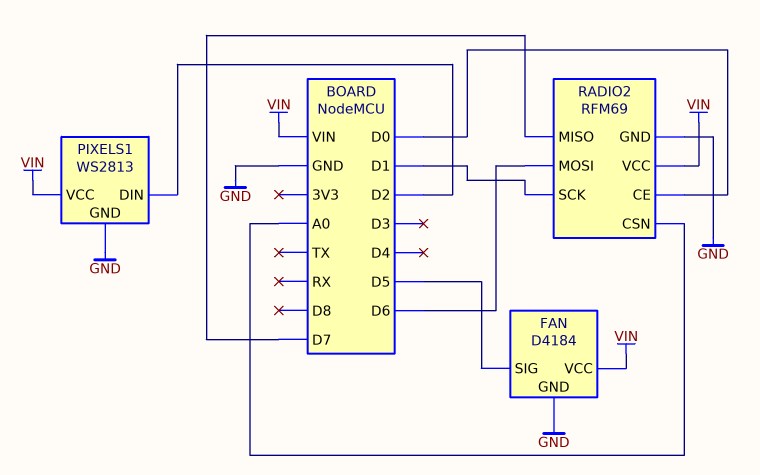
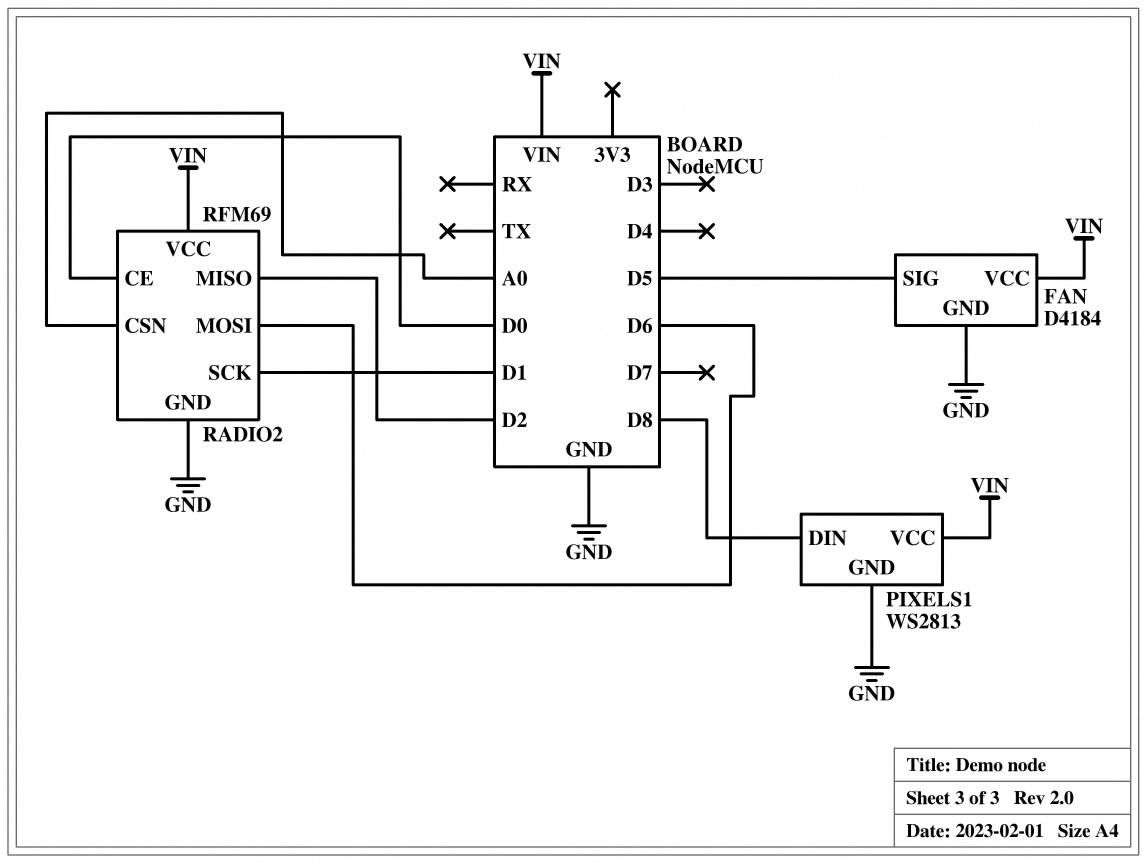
PIXELS1 pin DIN: D2 -> D8
RADIO2 pin MISO: D7 -> D2

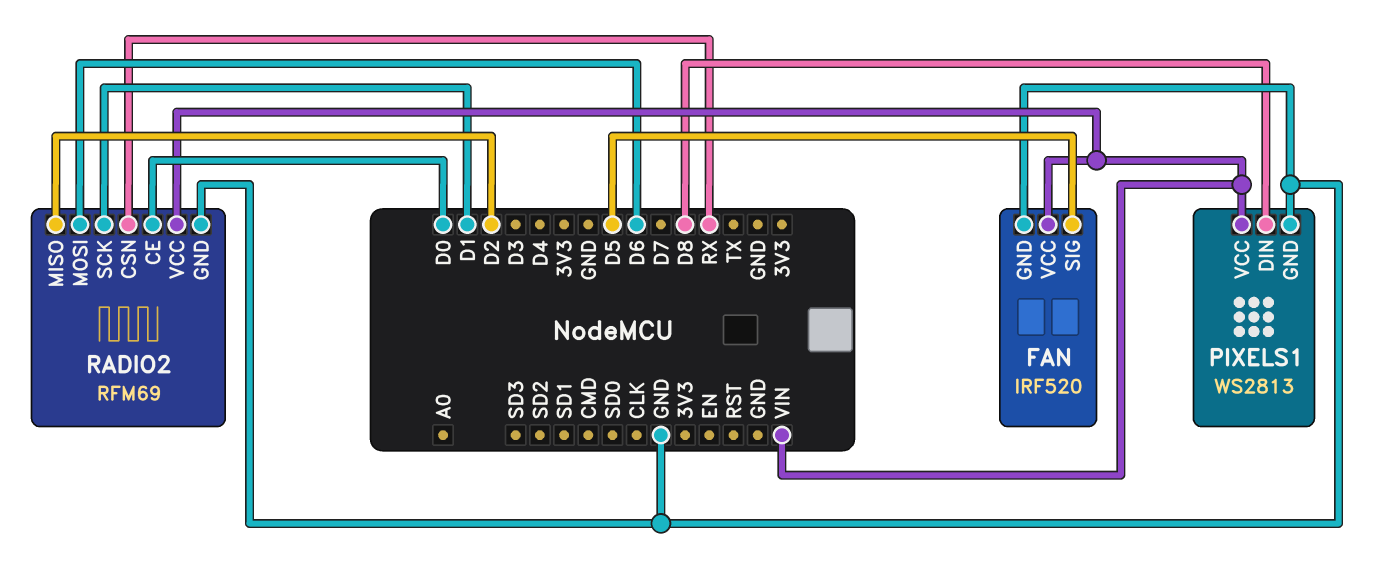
FAN: D4184 -> IRF520
RADIO2 pin CSN: A0 -> RX

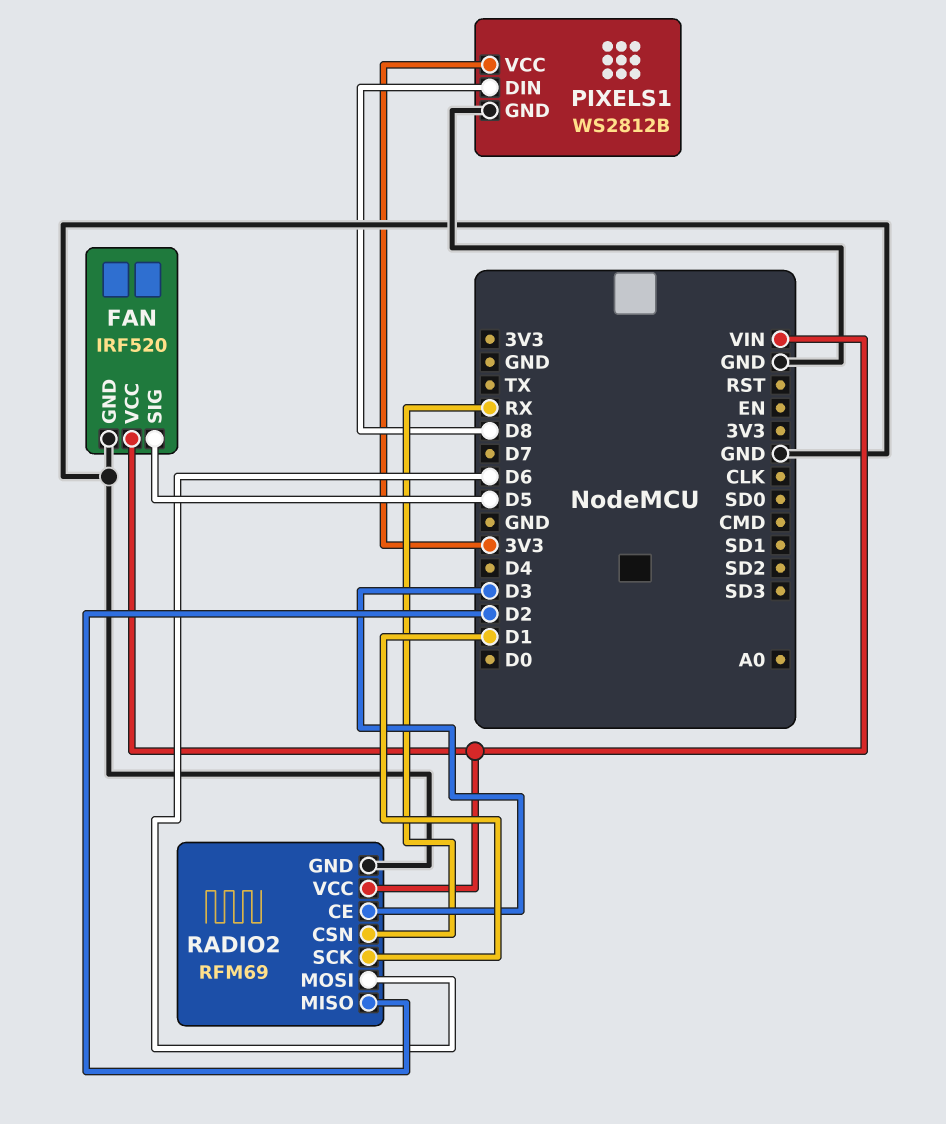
PIXELS1: WS2813 -> WS2812B
PIXELS1 pin VCC: VIN -> 3V3
RADIO2 pin CE: D0 -> D3

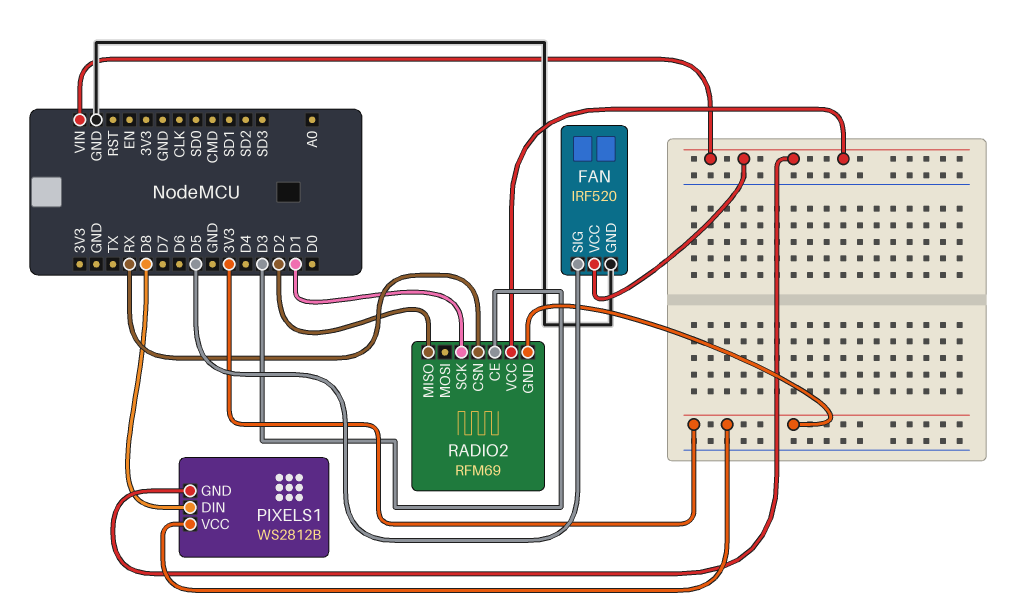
PIXELS1 pin GND: GND -> VIN
RADIO2 pin GND: GND -> 3V3
RADIO2 pin MOSI: D6 -> none

